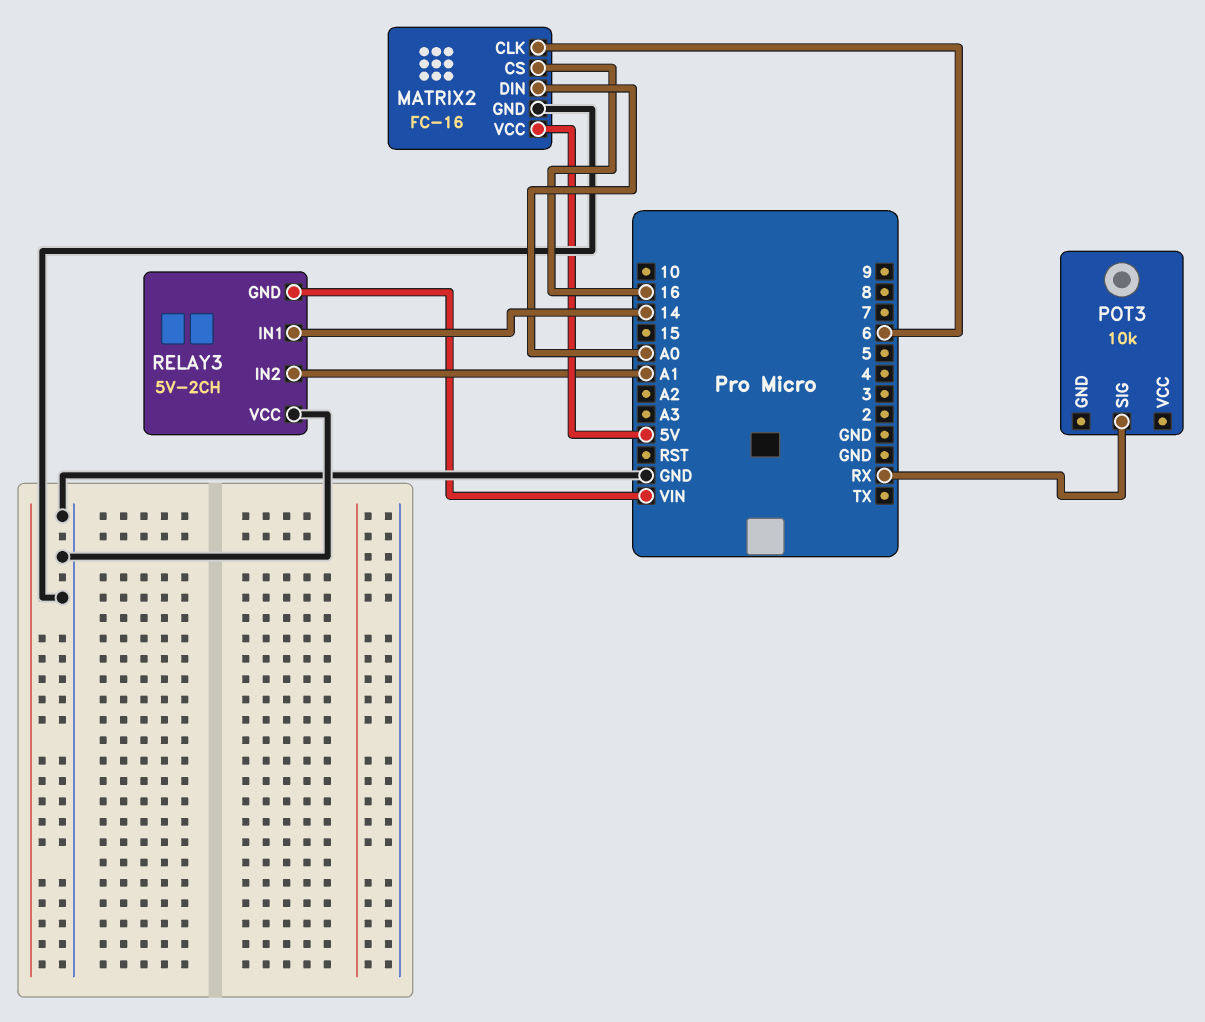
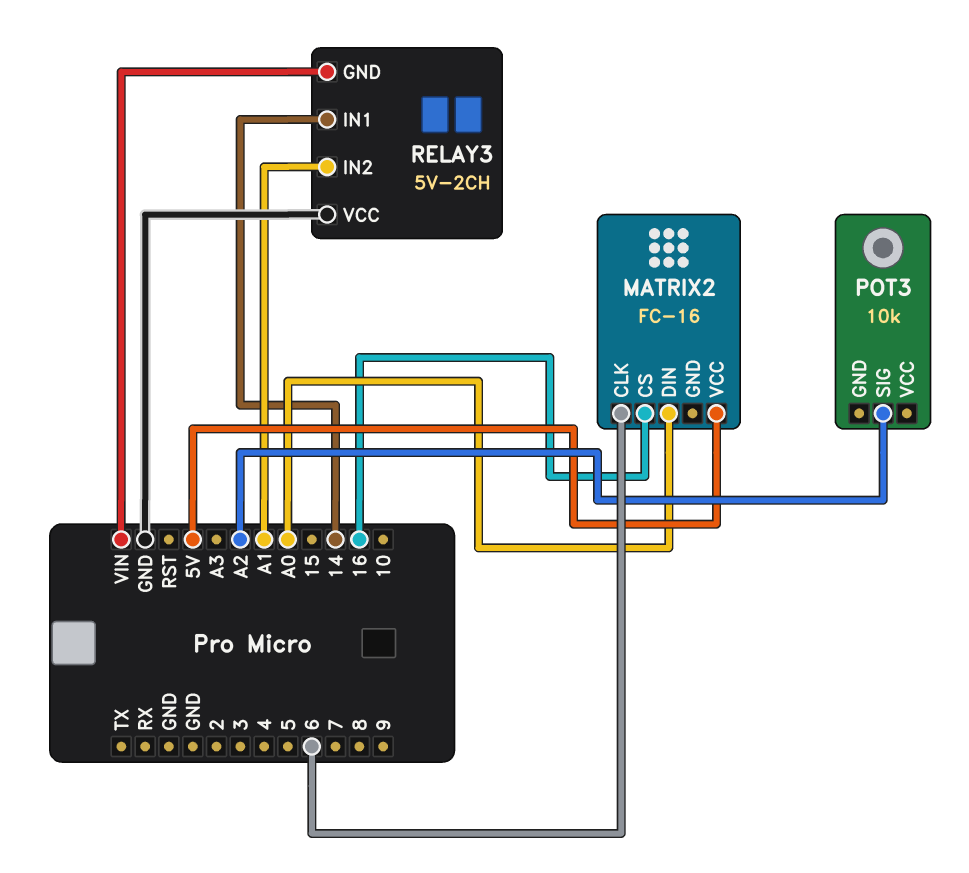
MATRIX2 pin GND: GND -> none
POT3 pin SIG: RX -> A2

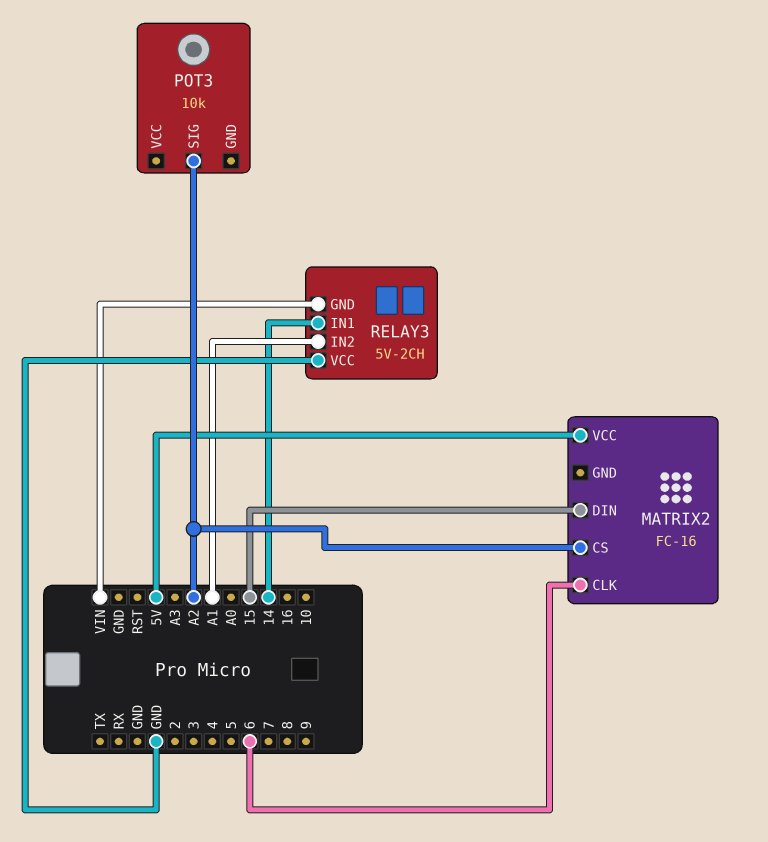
MATRIX2 pin CS: 16 -> A2
MATRIX2 pin DIN: A0 -> 15

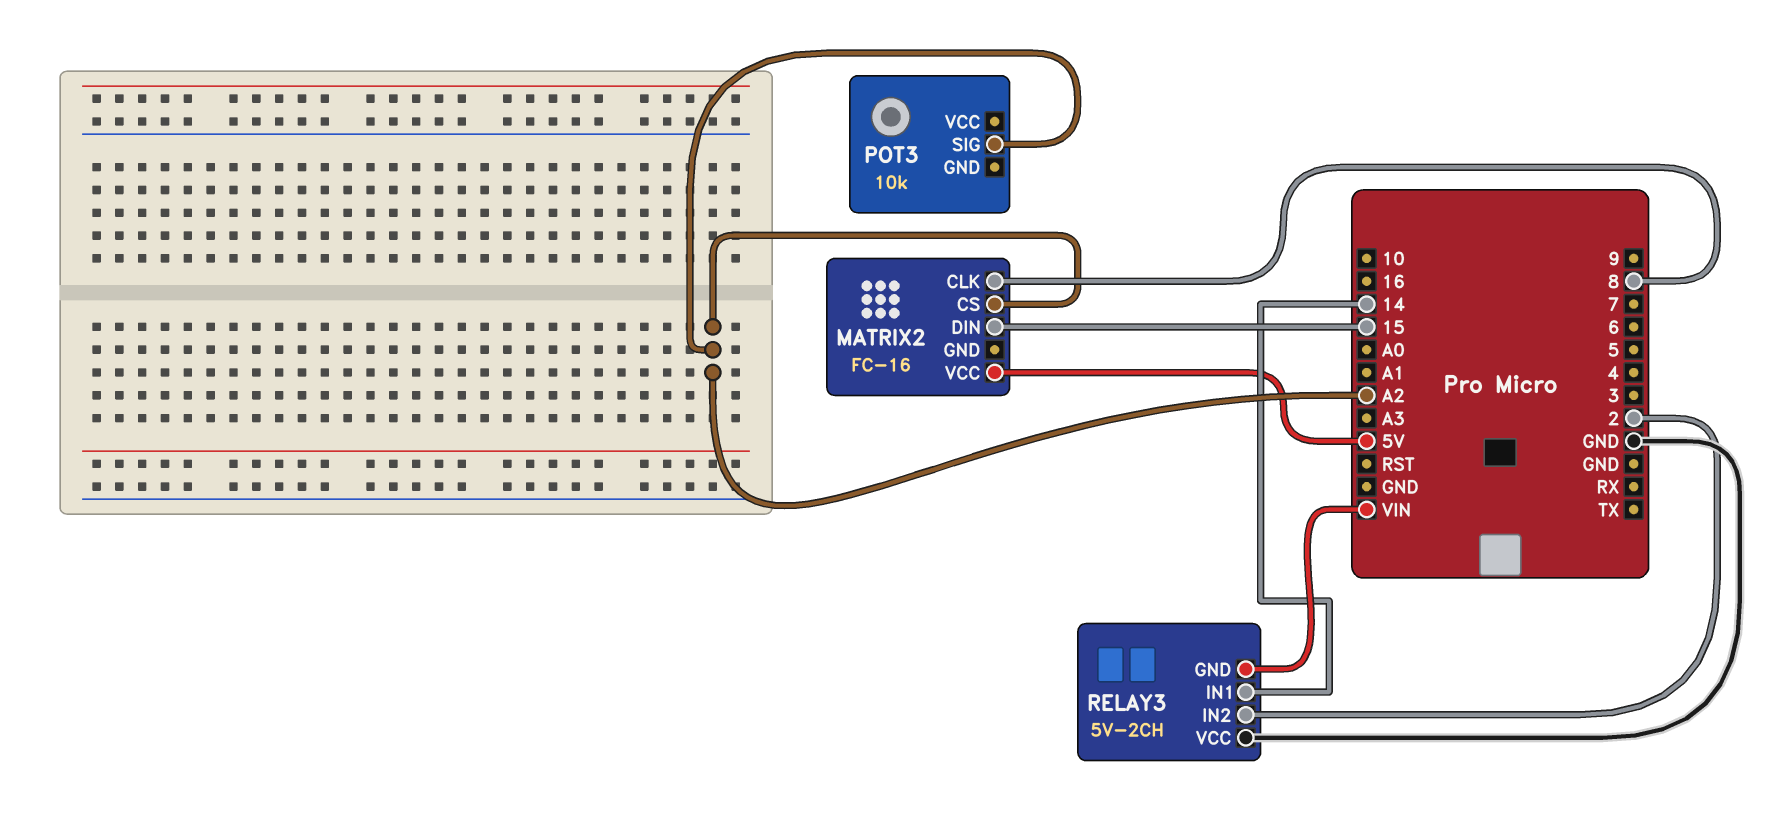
MATRIX2 pin CLK: 6 -> 8
RELAY3 pin IN2: A1 -> 2

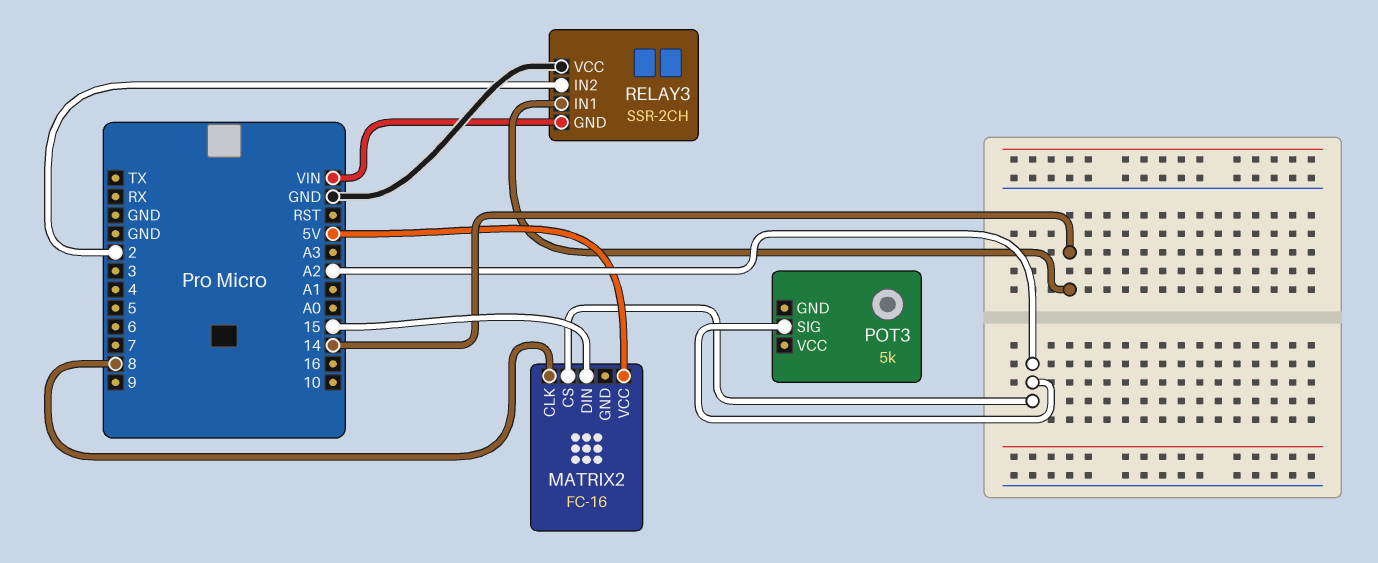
POT3: 10k -> 5k
RELAY3: 5V-2CH -> SSR-2CH

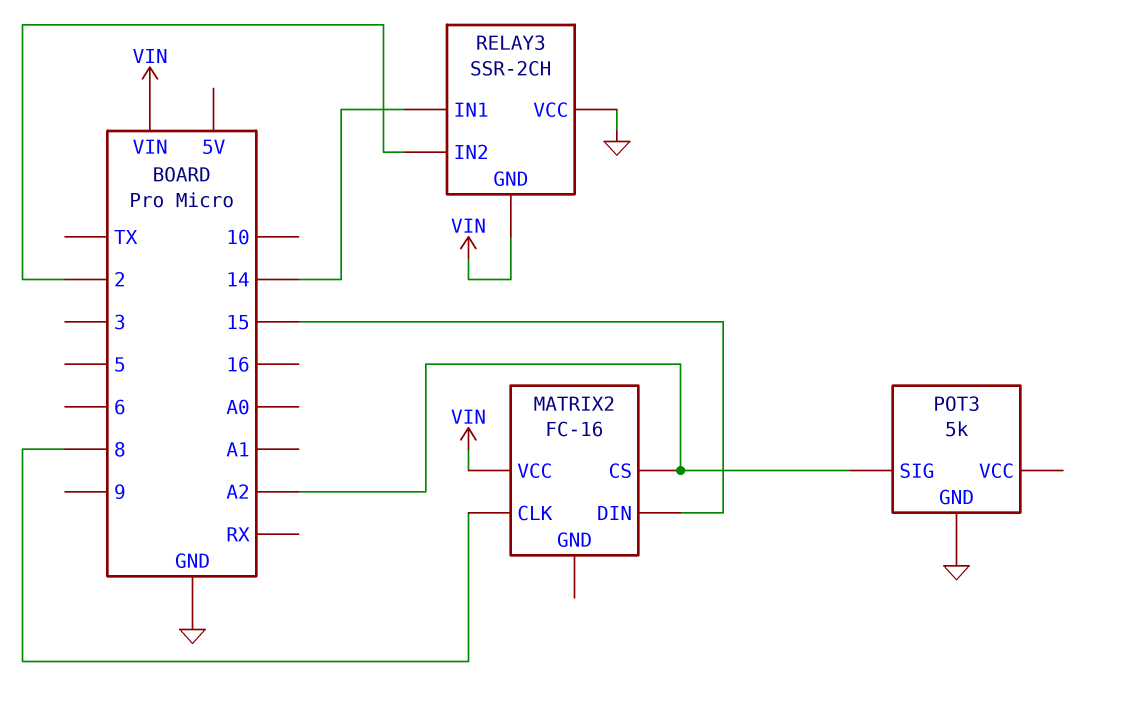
MATRIX2 pin VCC: 5V -> VIN
POT3 pin GND: none -> GND

